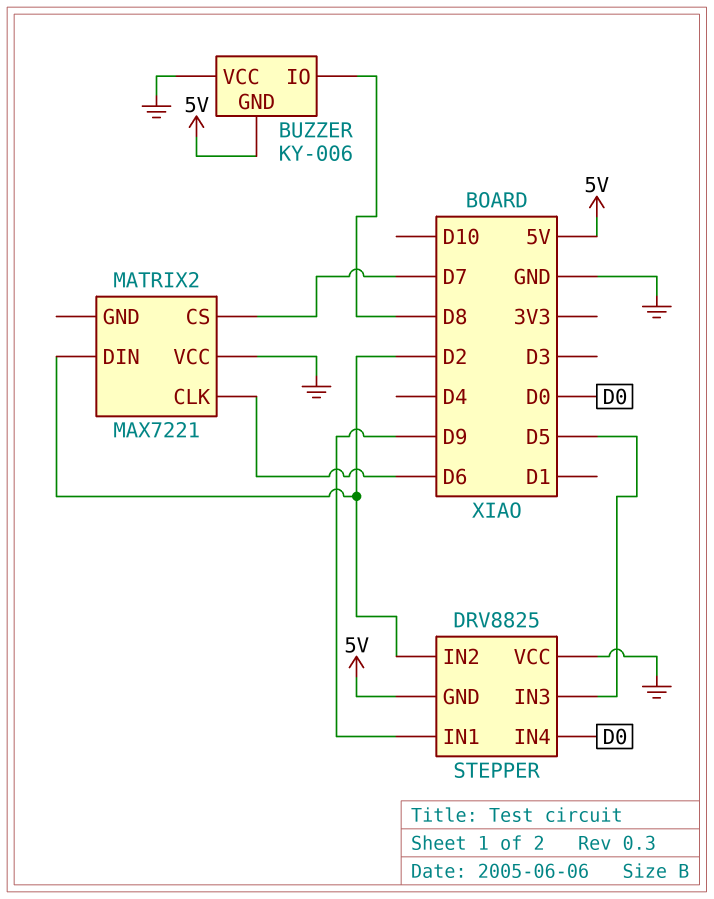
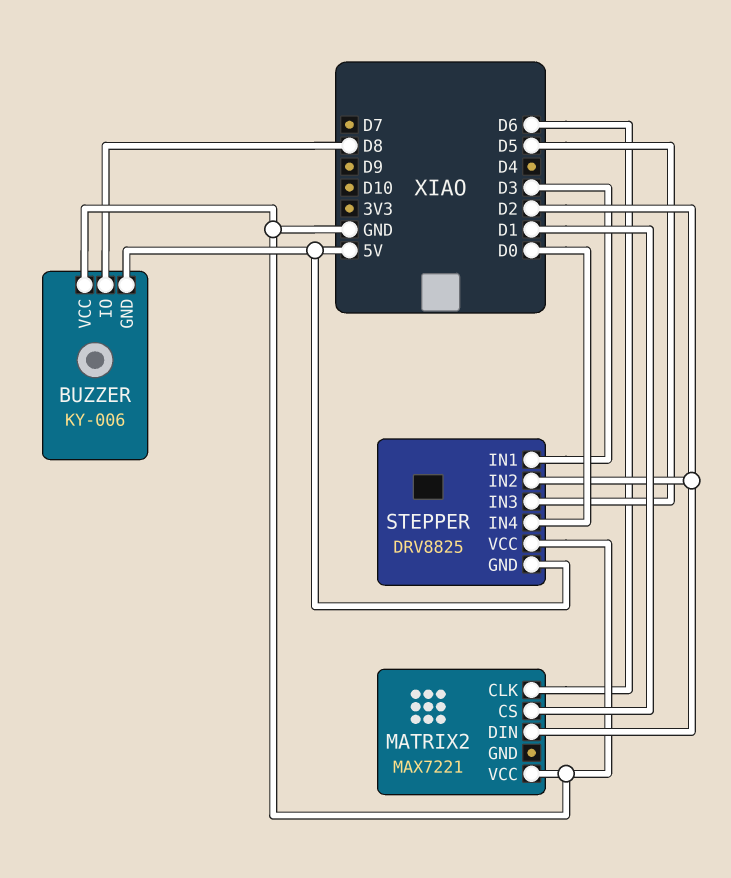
MATRIX2 pin CS: D7 -> D1
STEPPER pin IN1: D9 -> D3

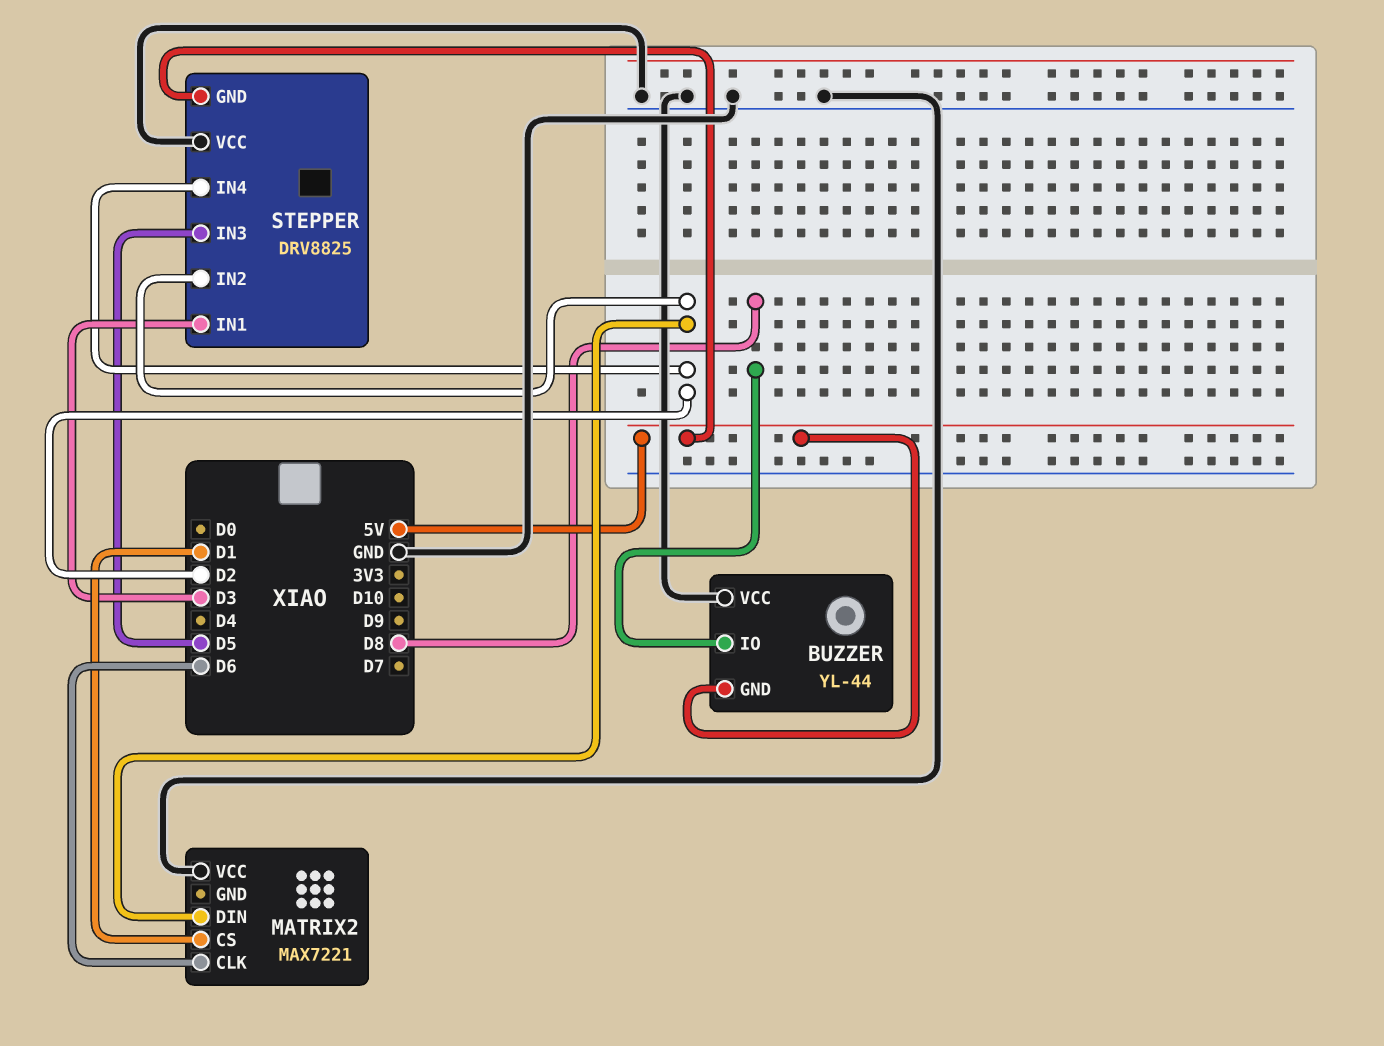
BUZZER: KY-006 -> YL-44
STEPPER pin IN4: D0 -> D2

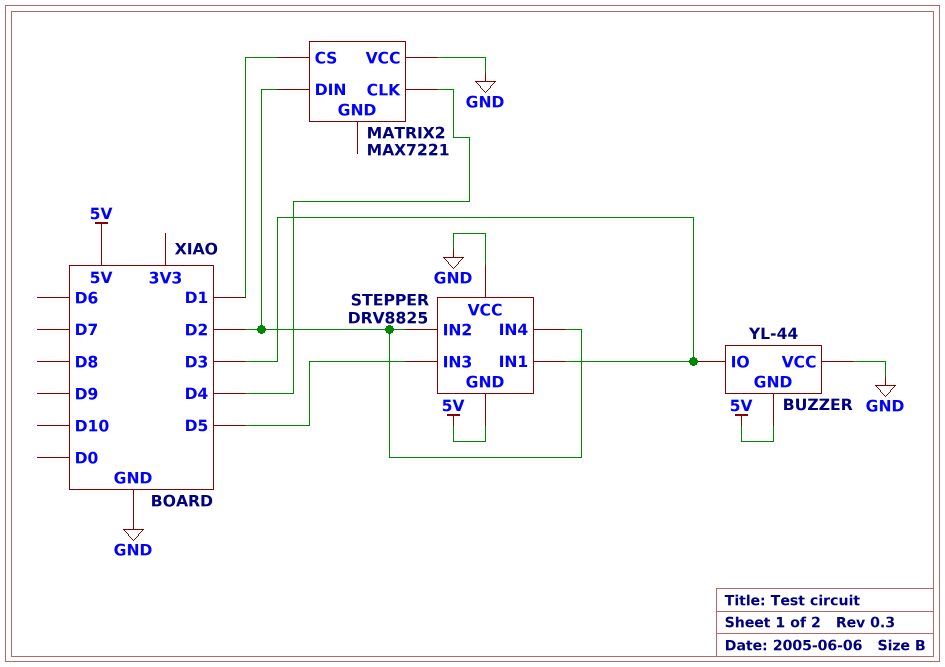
BUZZER pin IO: D8 -> D3
MATRIX2 pin CLK: D6 -> D4

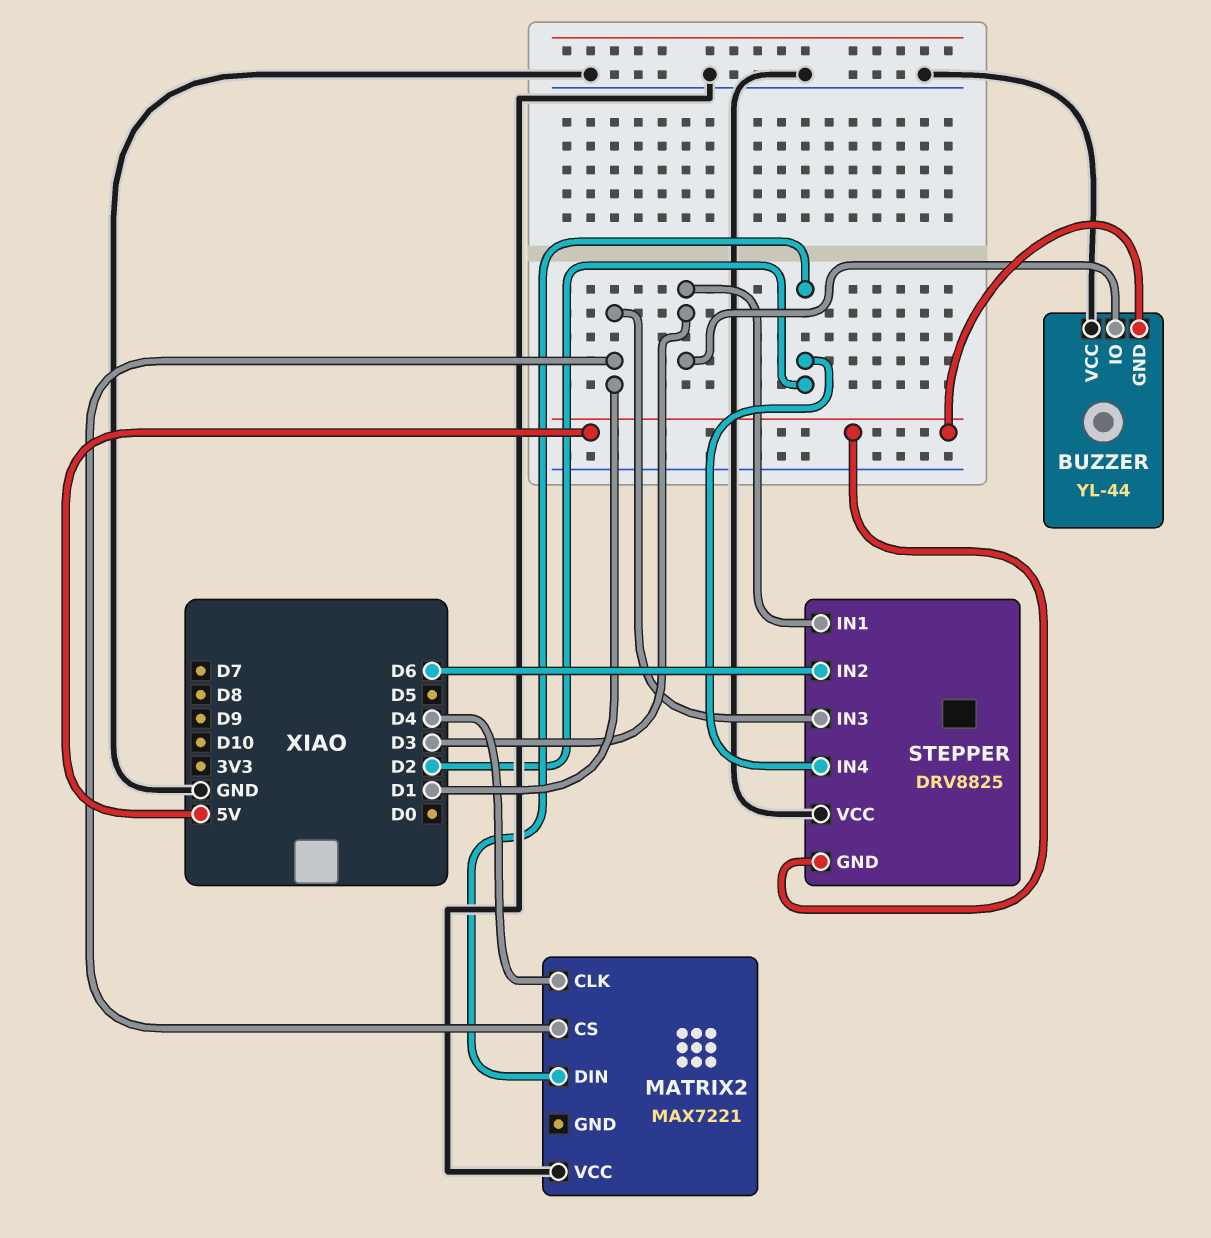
STEPPER pin IN2: D2 -> D6
STEPPER pin IN3: D5 -> D1

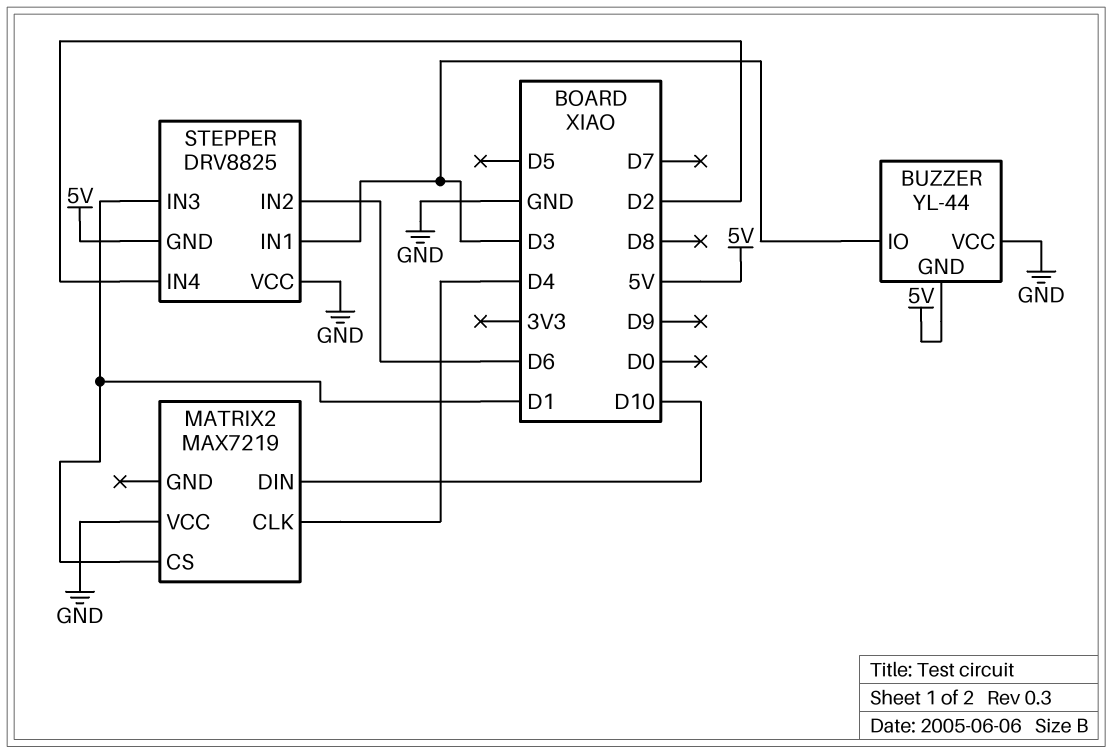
MATRIX2: MAX7221 -> MAX7219
MATRIX2 pin DIN: D2 -> D10

